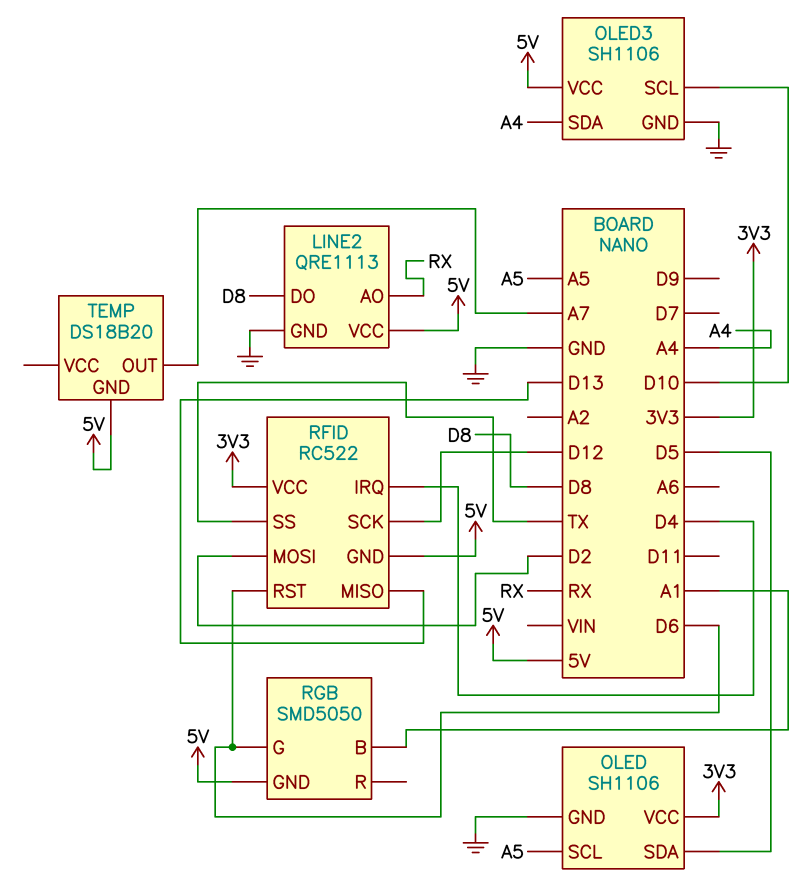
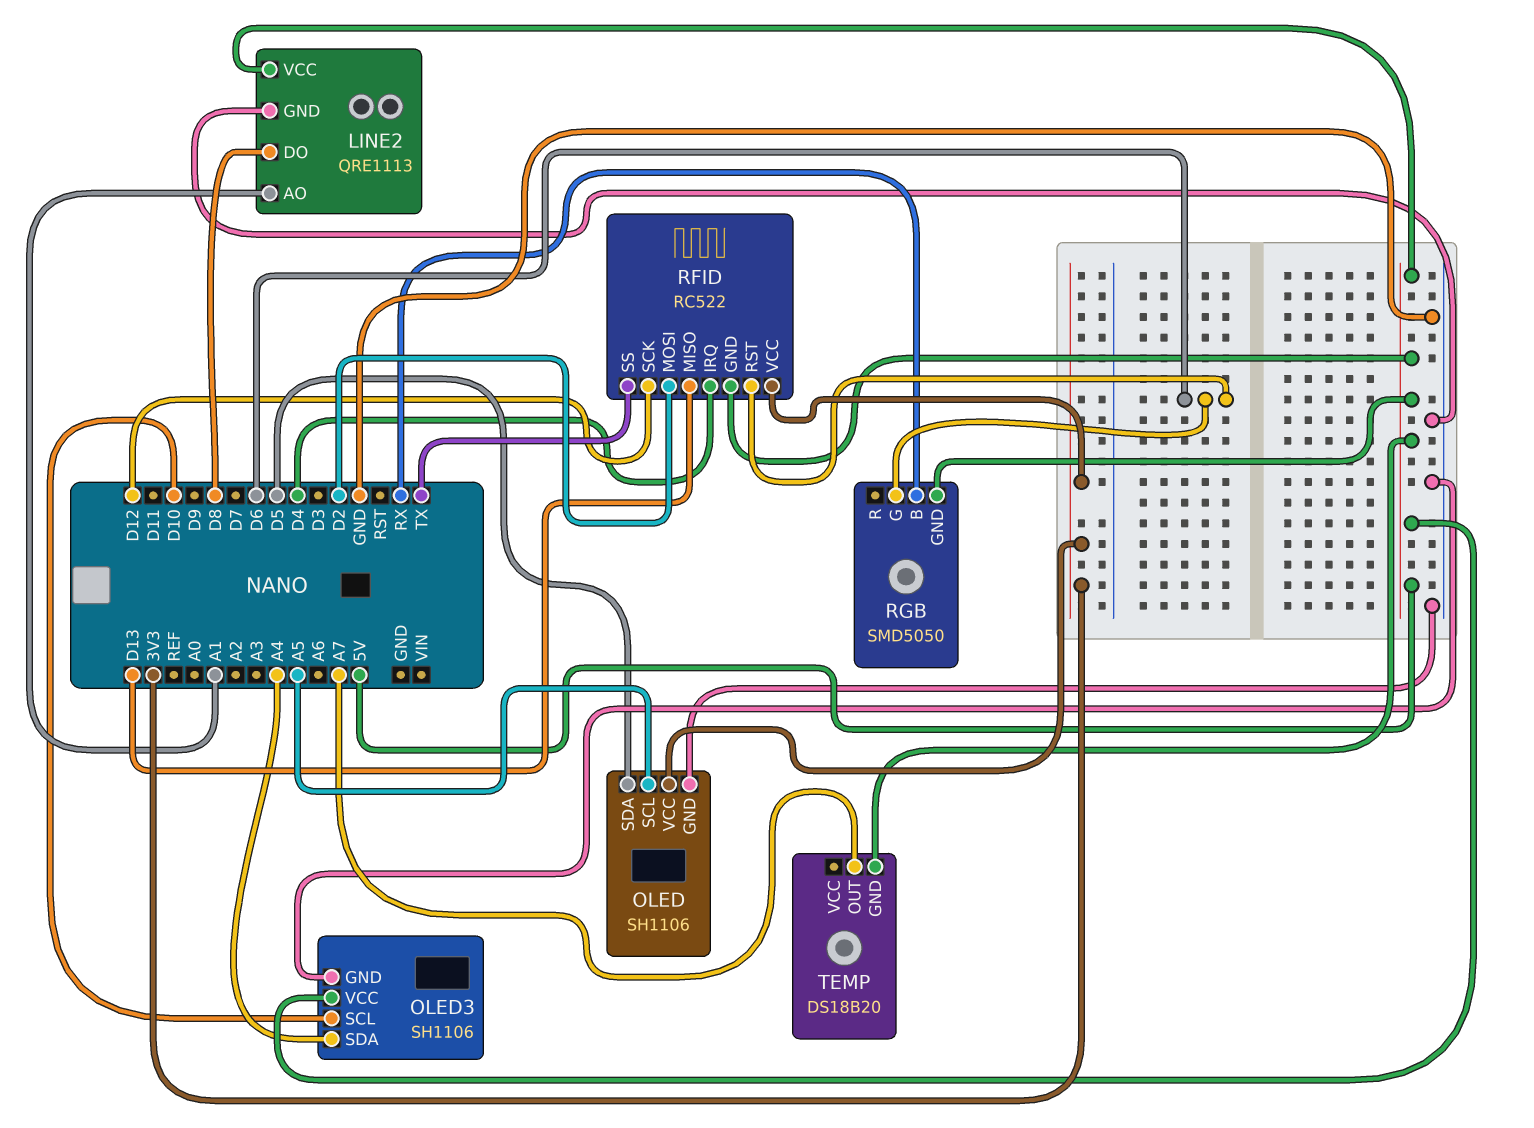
LINE2 pin AO: RX -> A1
RGB pin B: A1 -> RX

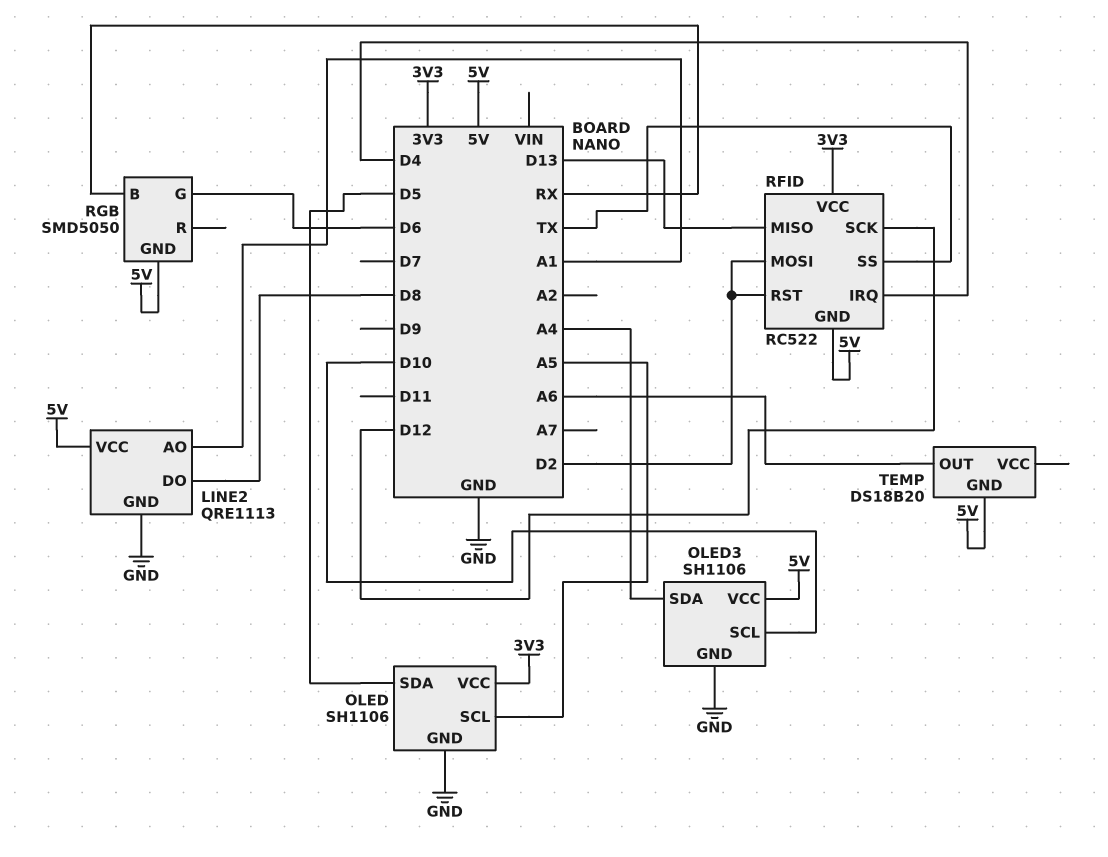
RFID pin RST: D6 -> D2
TEMP pin OUT: A7 -> A6

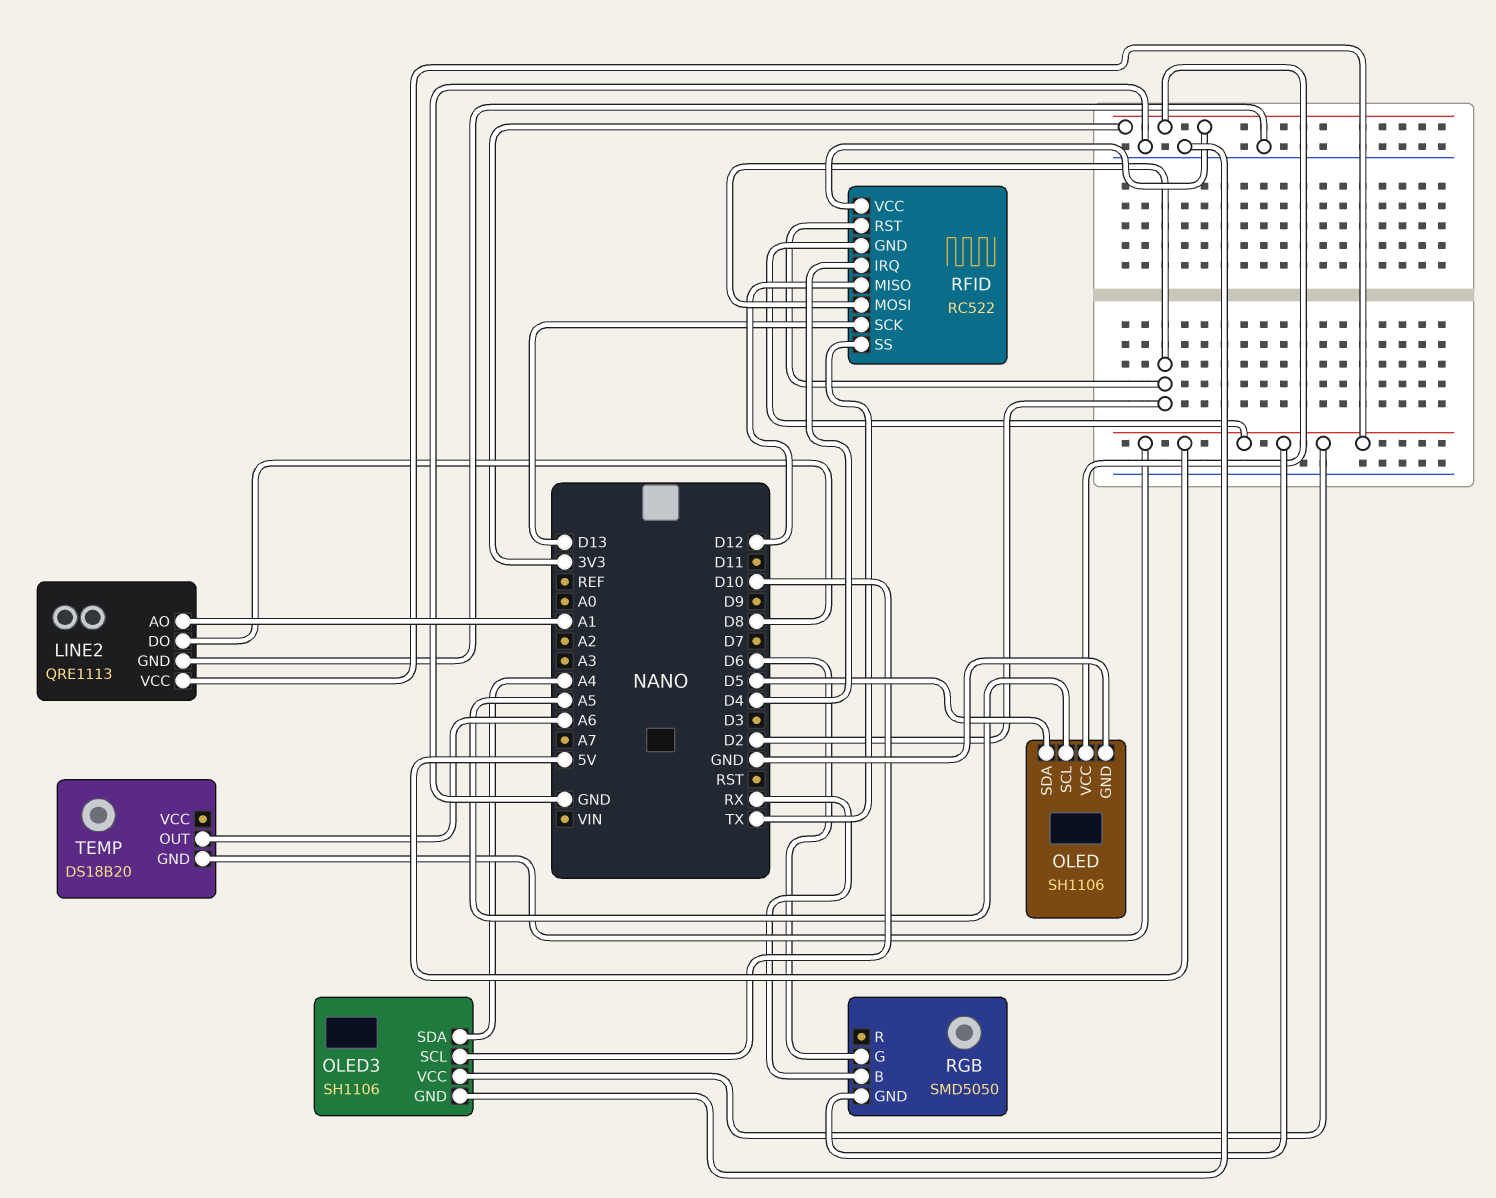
RFID pin MISO: D13 -> D12
RFID pin SCK: D12 -> D13

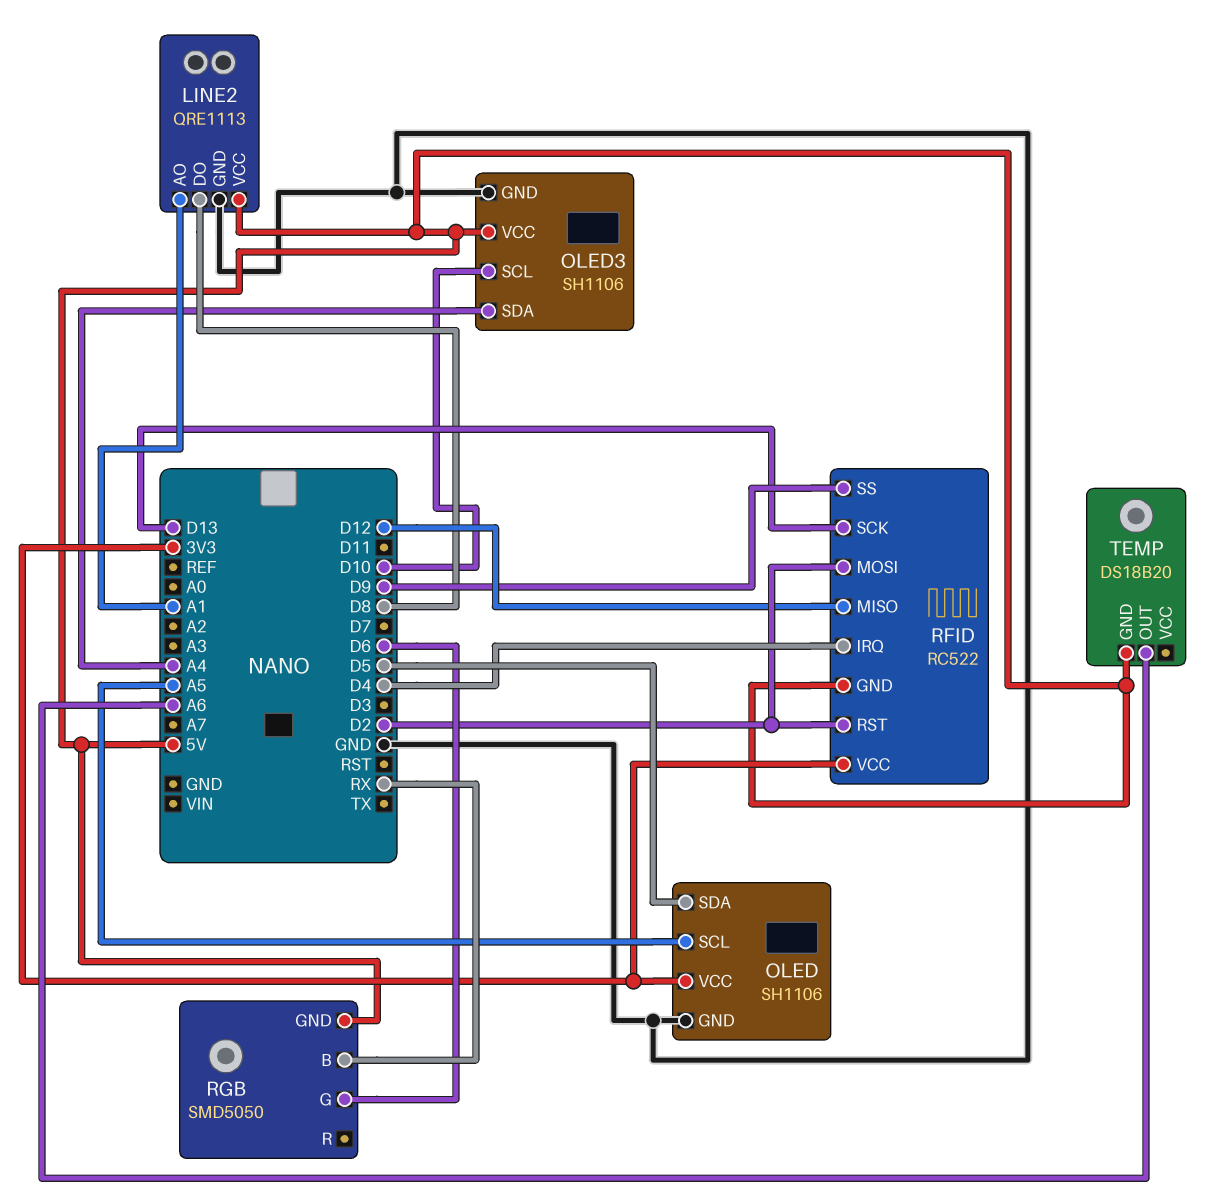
RFID pin SS: TX -> D9

